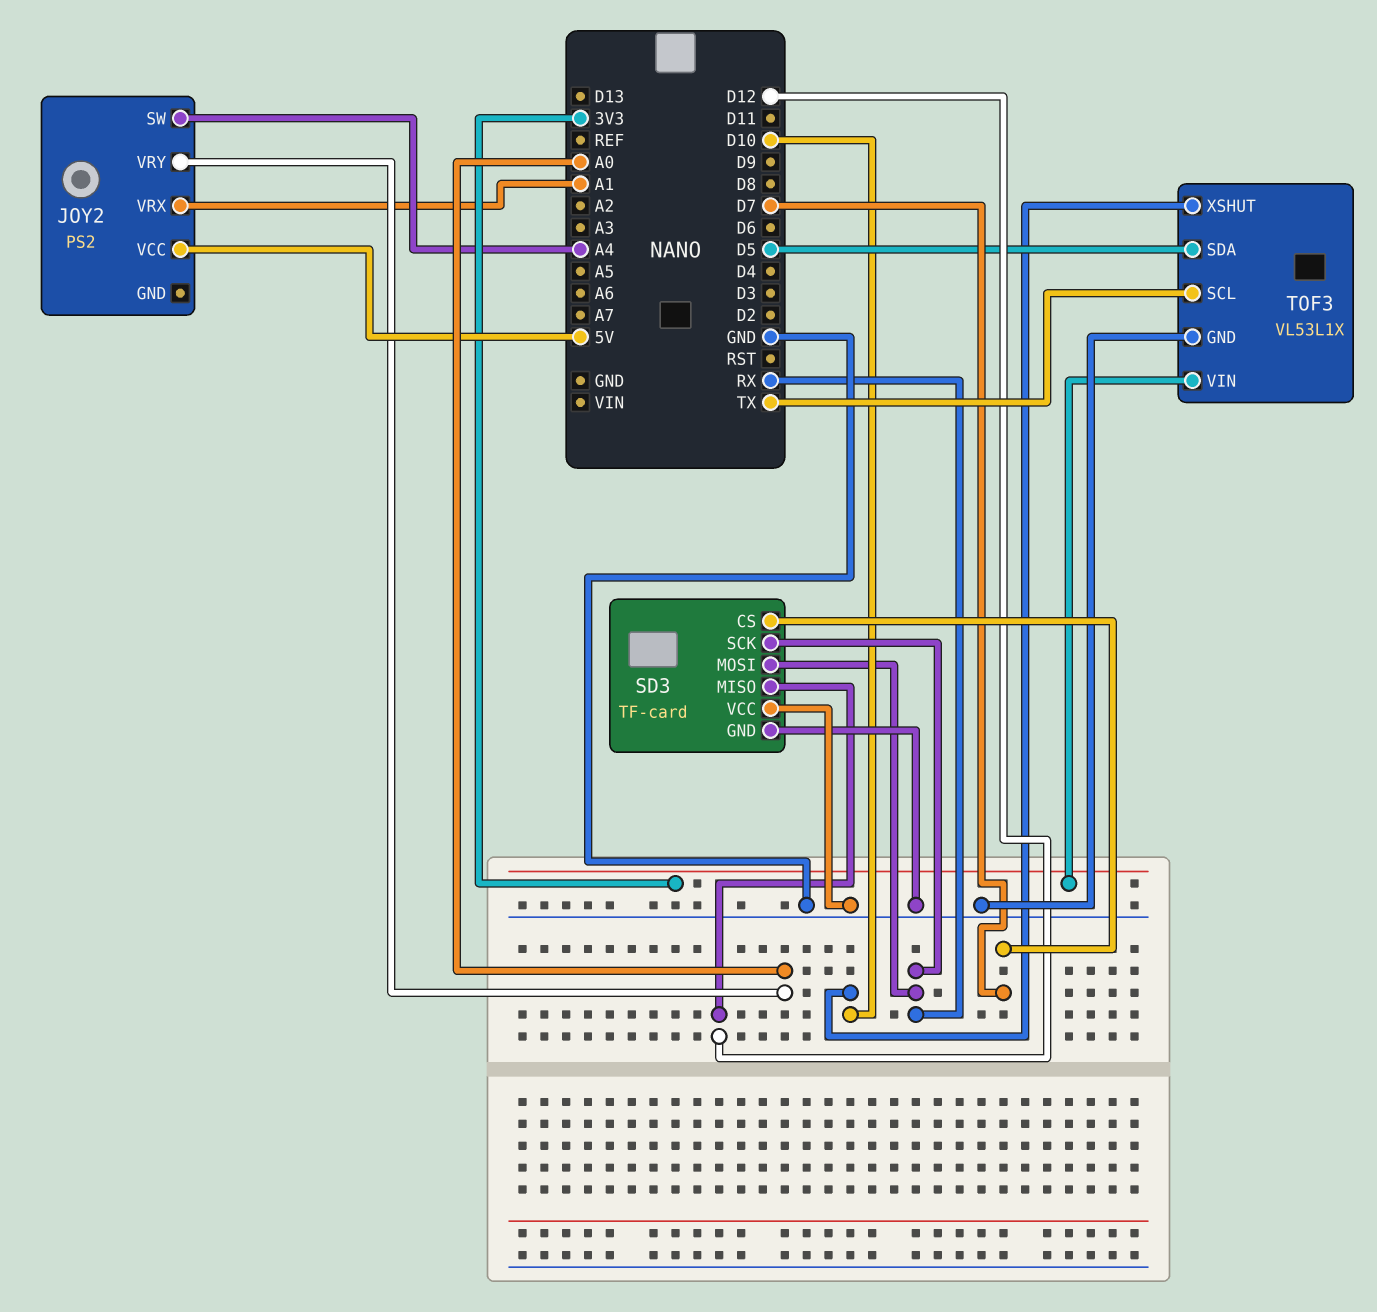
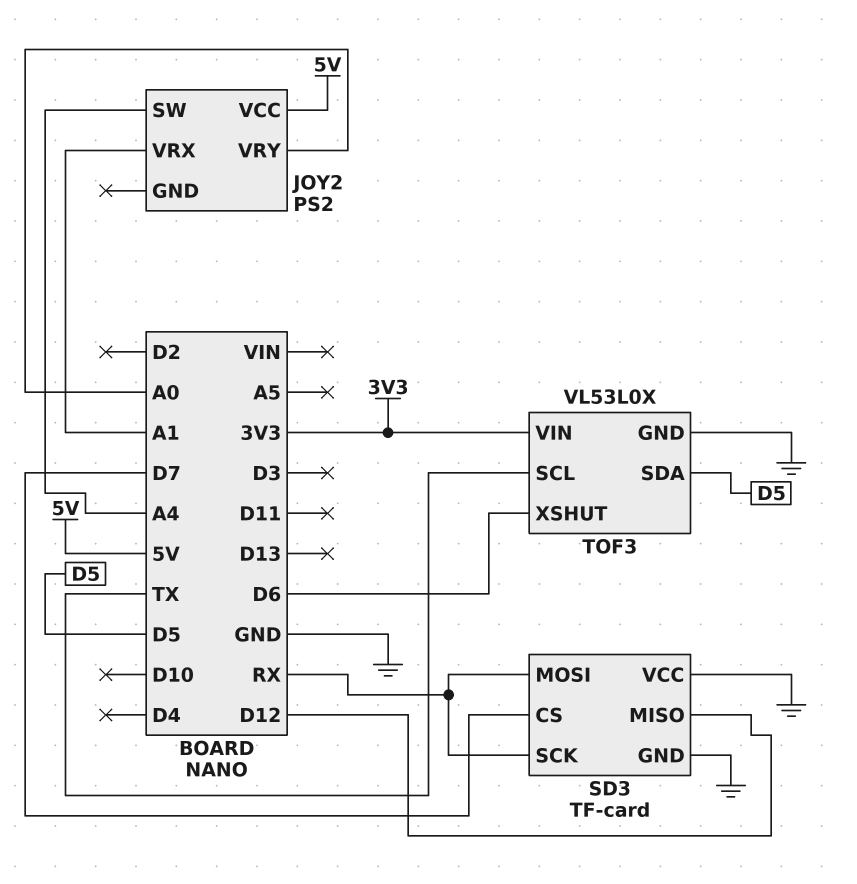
TOF3: VL53L1X -> VL53L0X
TOF3 pin XSHUT: D10 -> D6

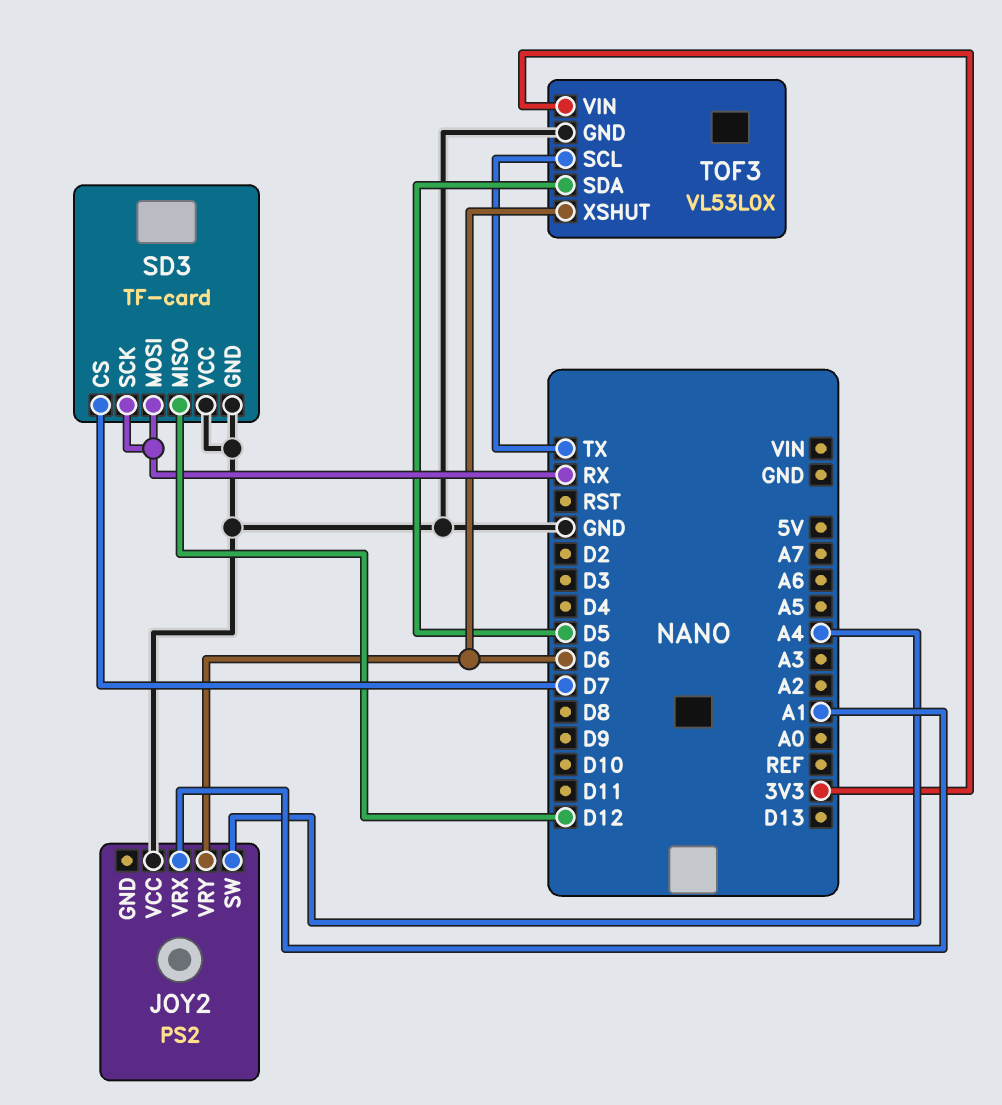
JOY2 pin VCC: 5V -> GND
JOY2 pin VRY: A0 -> D6

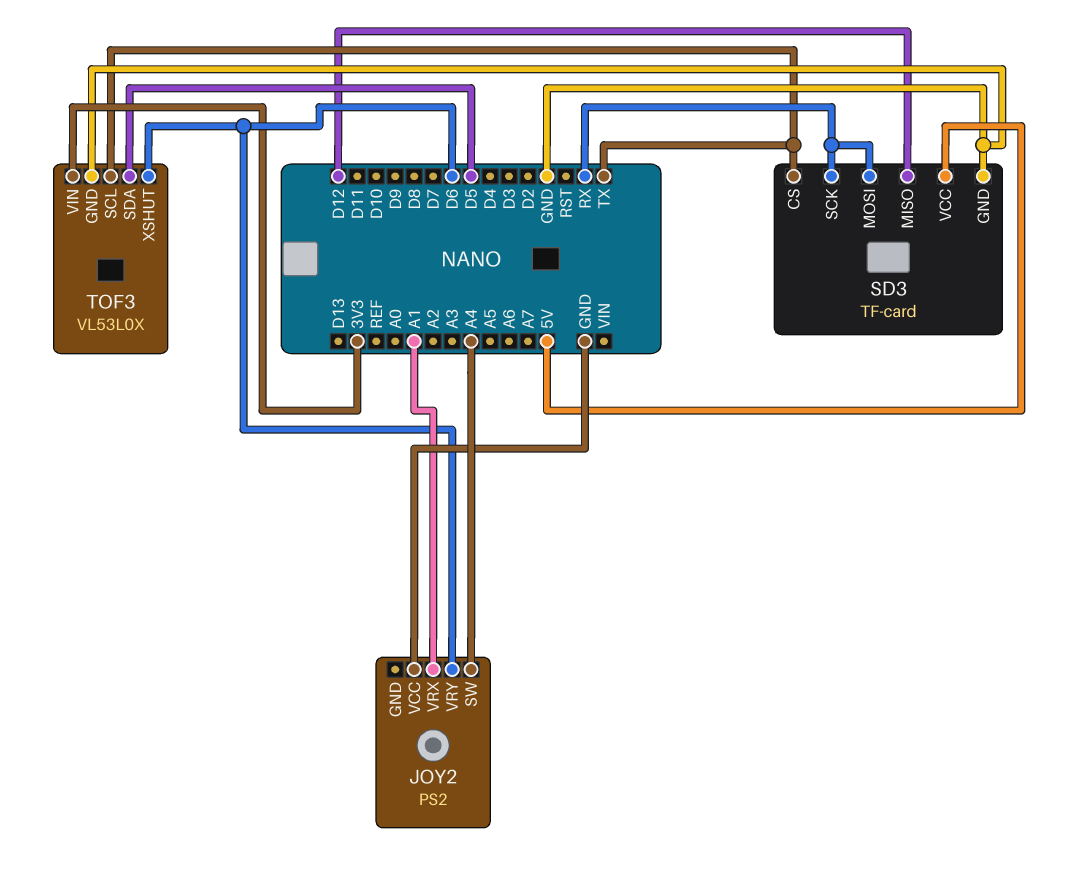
SD3 pin CS: D7 -> TX
SD3 pin VCC: GND -> 5V

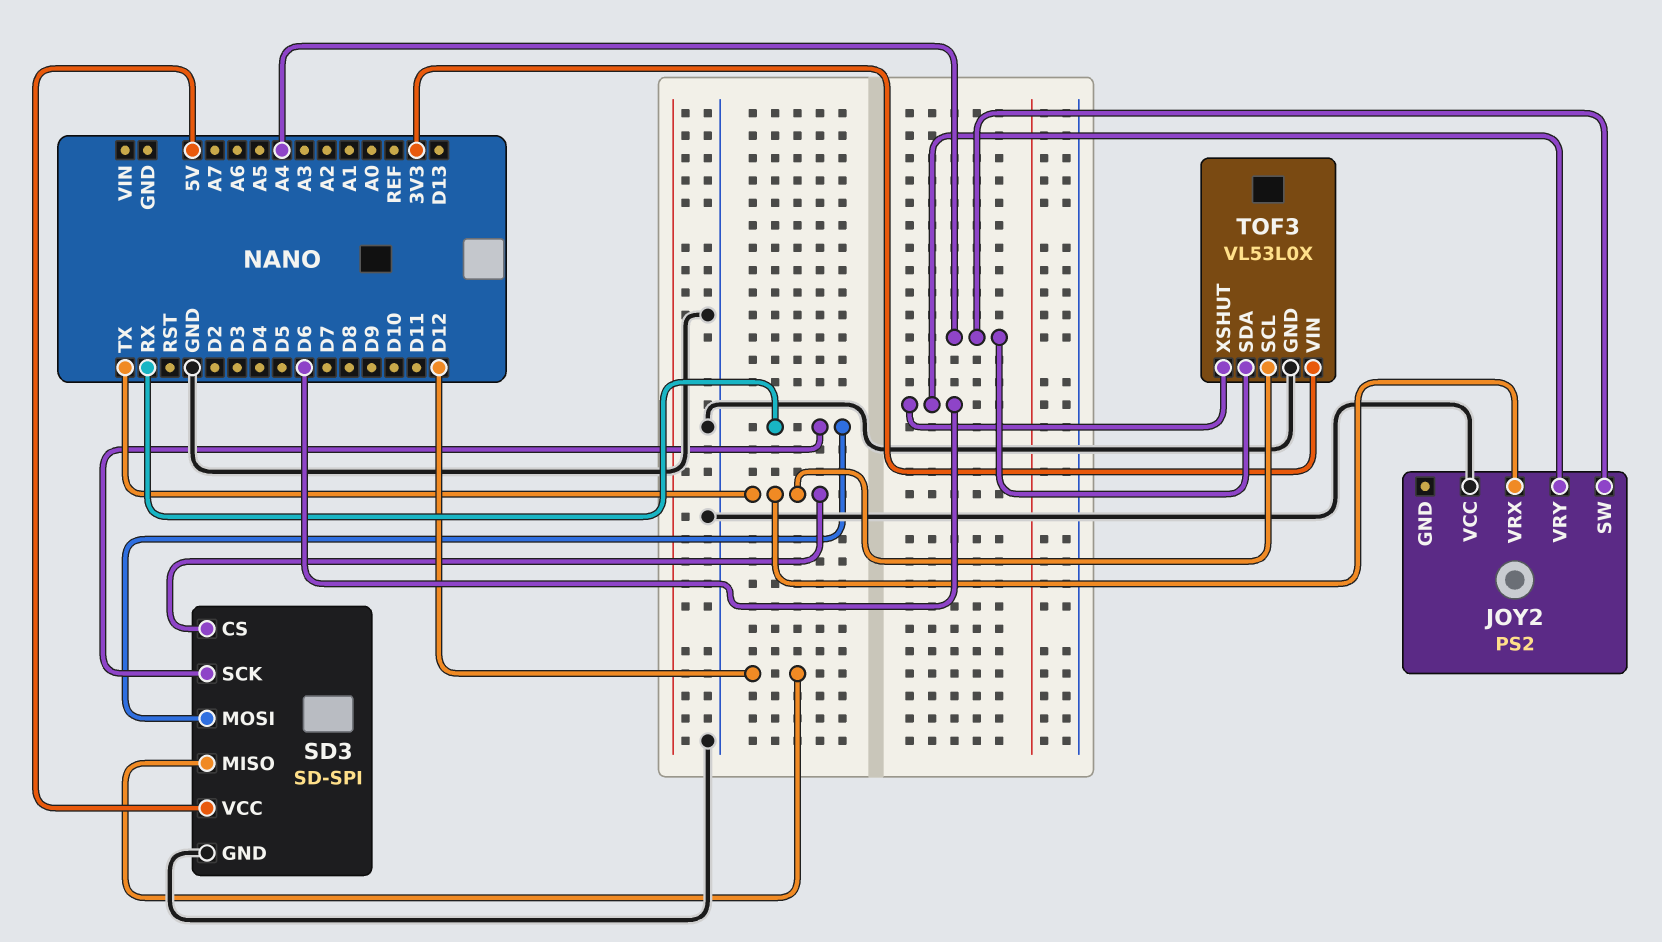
JOY2 pin VRX: A1 -> TX
SD3: TF-card -> SD-SPI
TOF3 pin SDA: D5 -> A4

